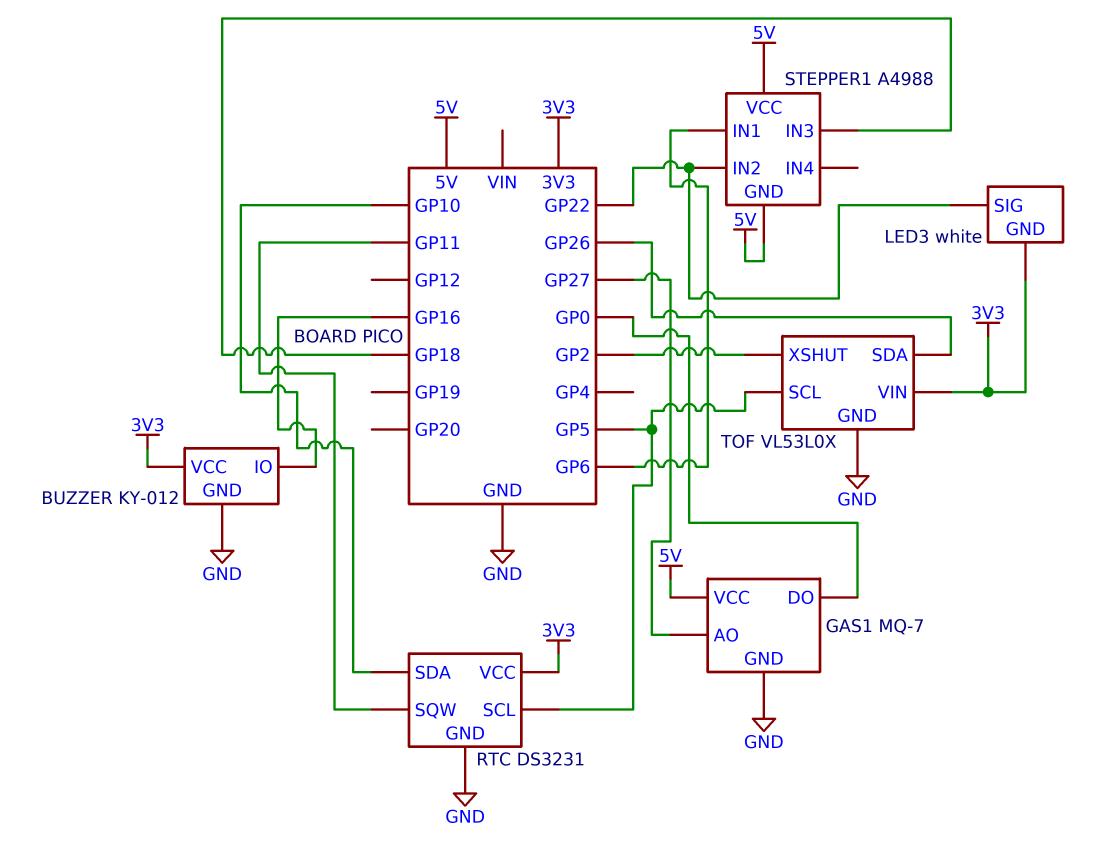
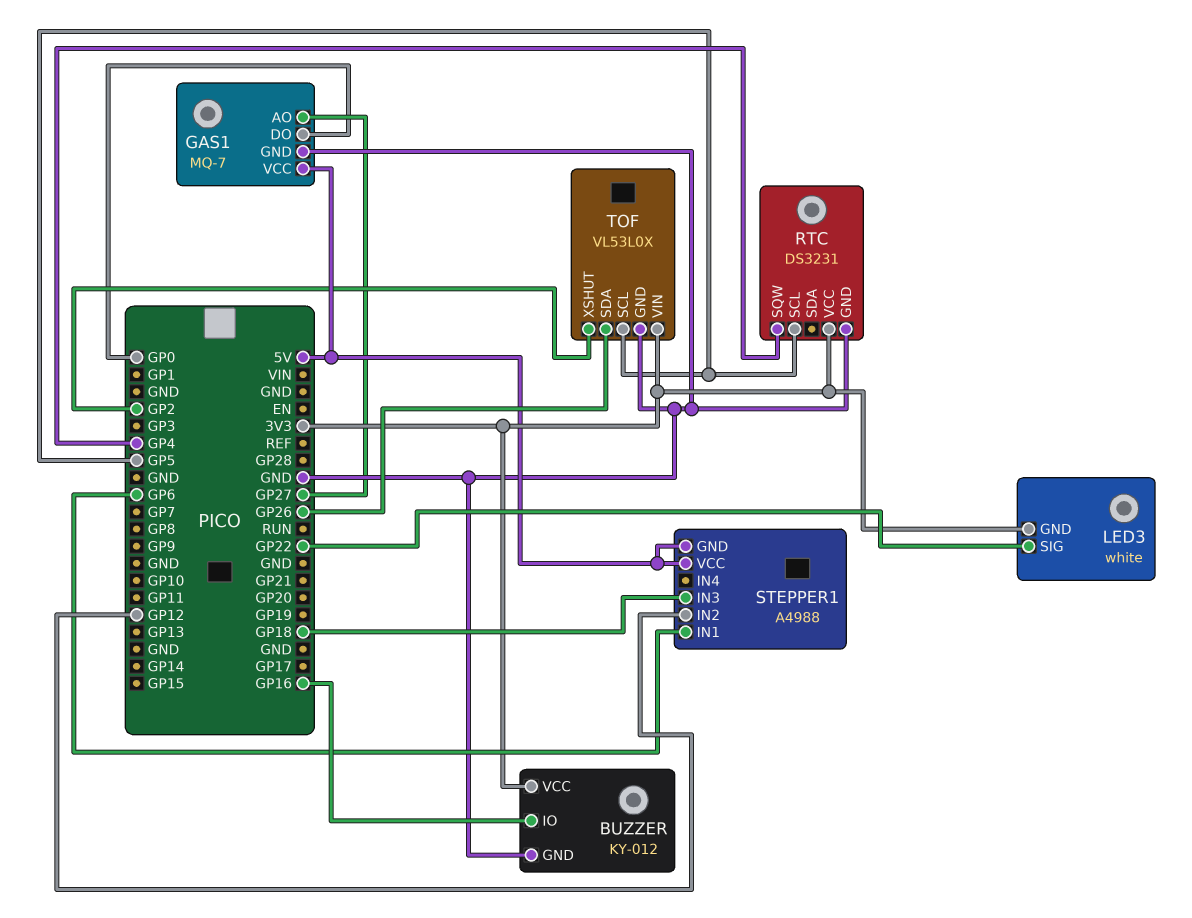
RTC pin SDA: GP10 -> none
RTC pin SQW: GP11 -> GP4
STEPPER1 pin IN2: GP22 -> GP12

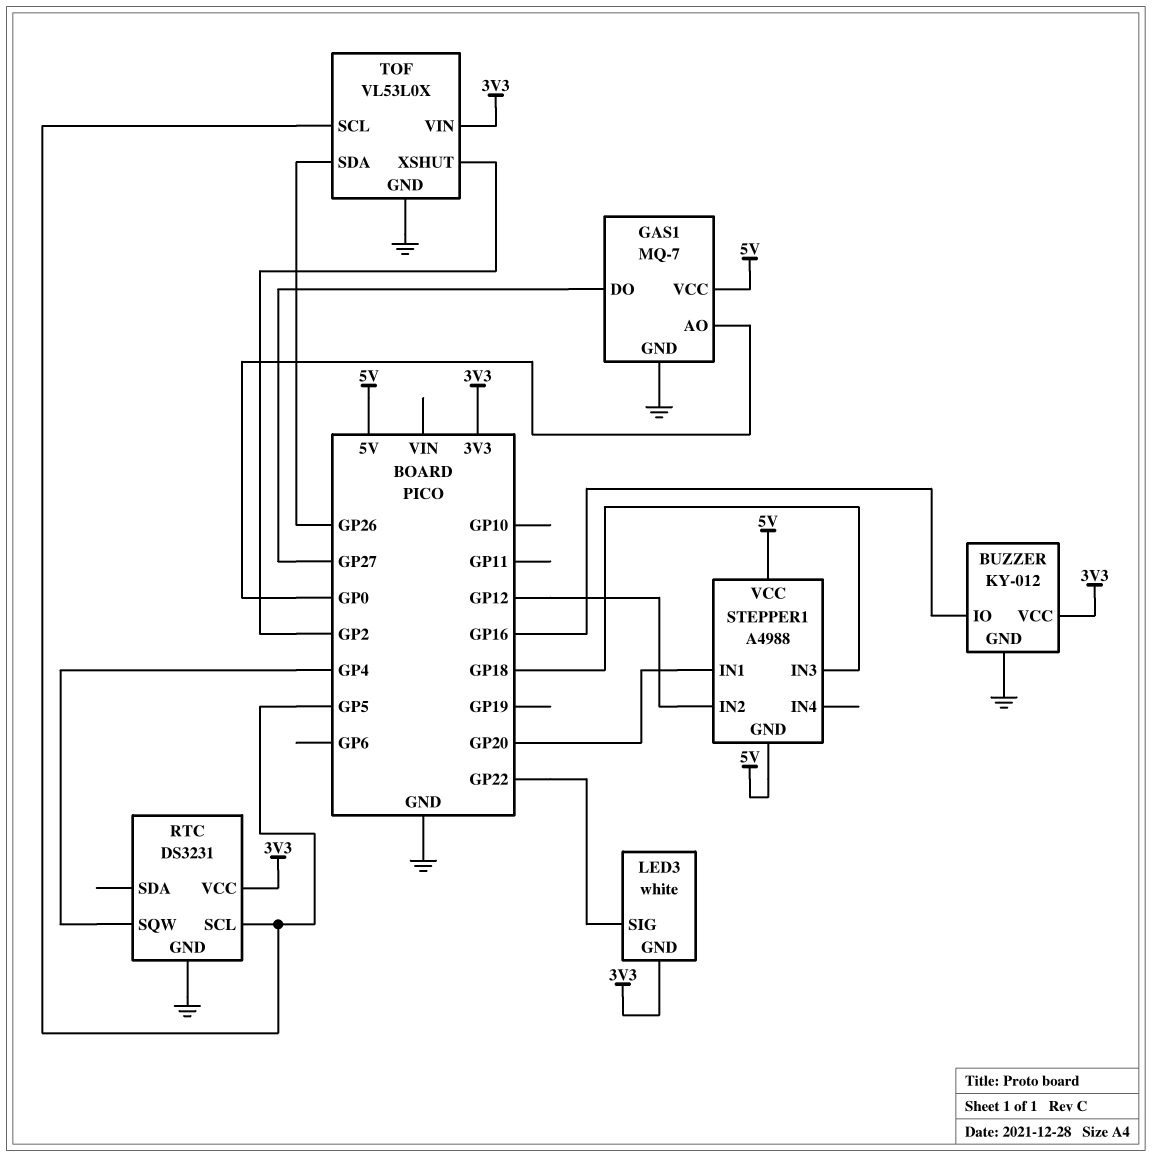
GAS1 pin AO: GP27 -> GP0
GAS1 pin DO: GP0 -> GP27
STEPPER1 pin IN1: GP6 -> GP20

